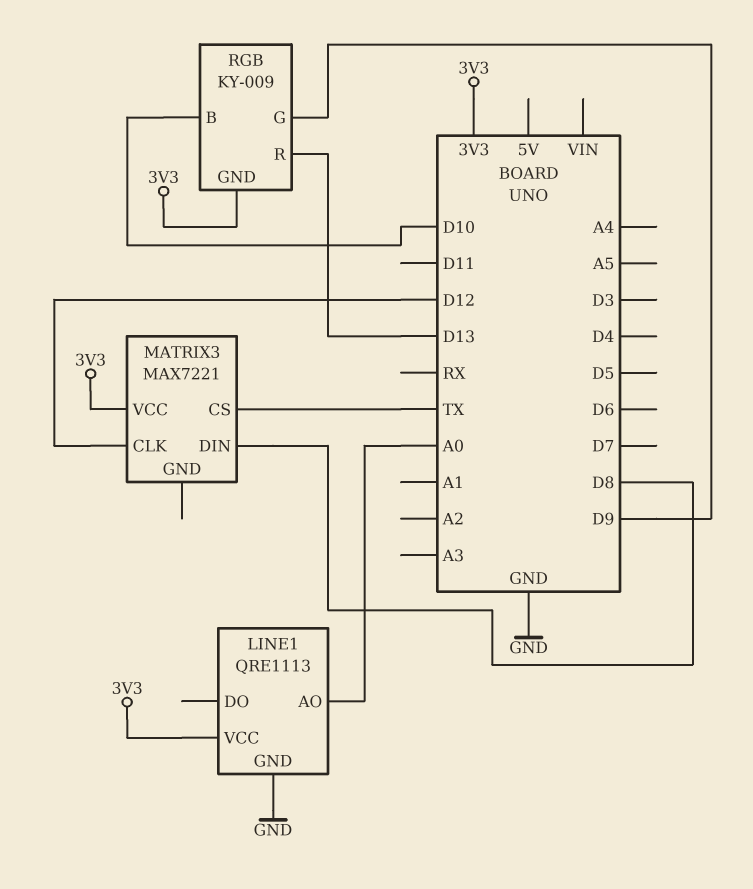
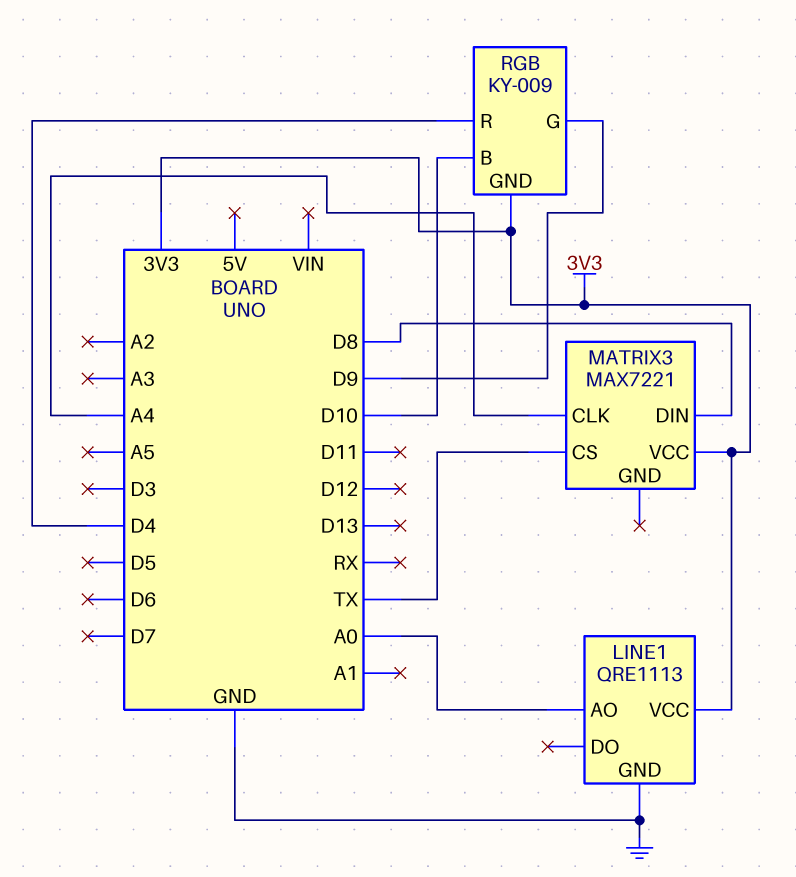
MATRIX3 pin CLK: D12 -> A4
RGB pin R: D13 -> D4

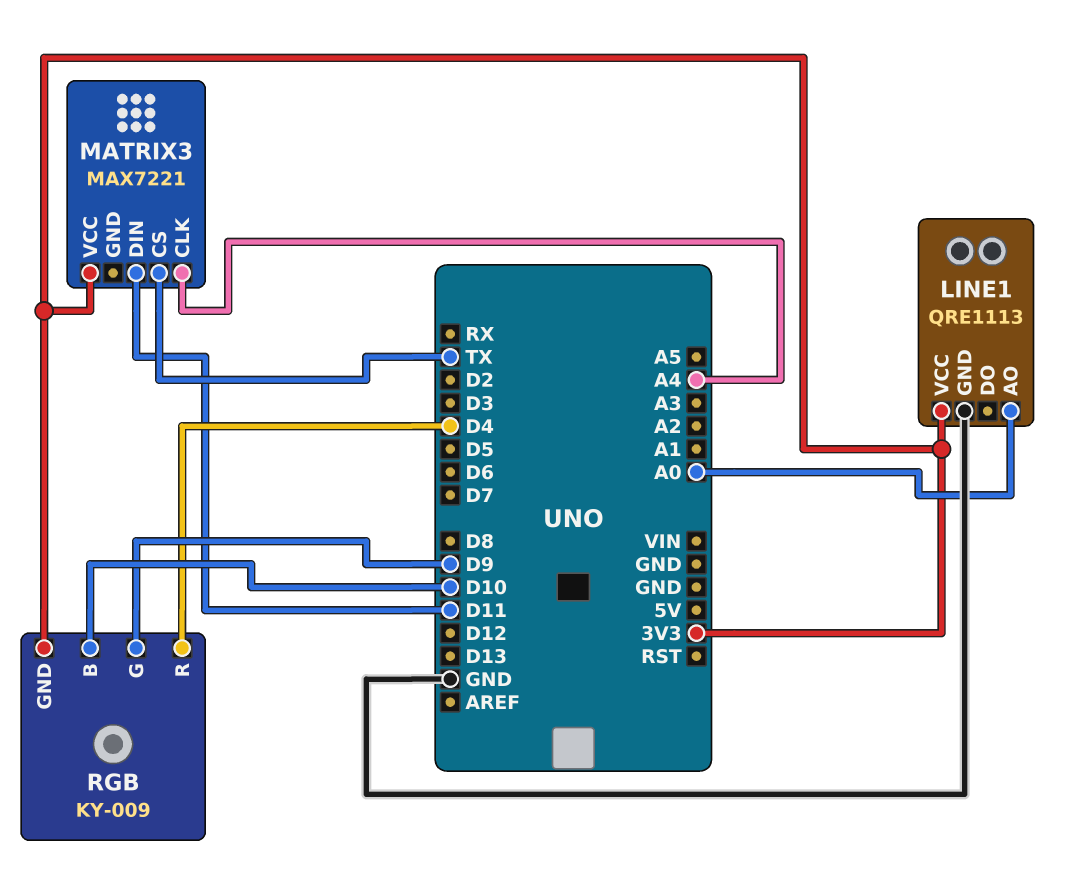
MATRIX3 pin DIN: D8 -> D11

